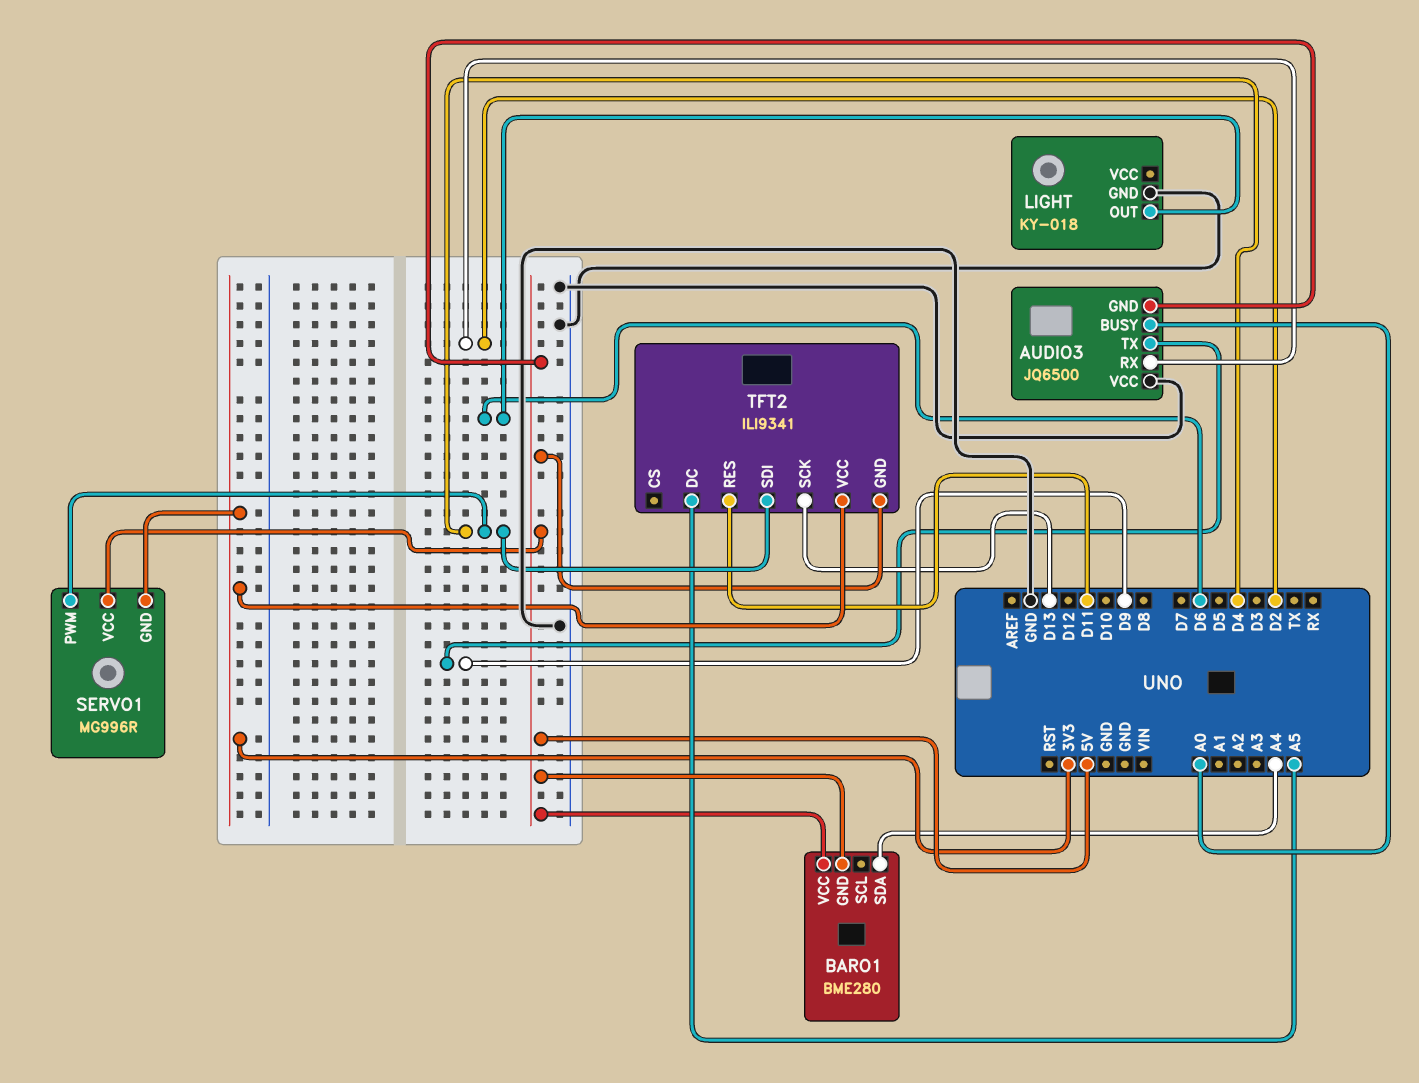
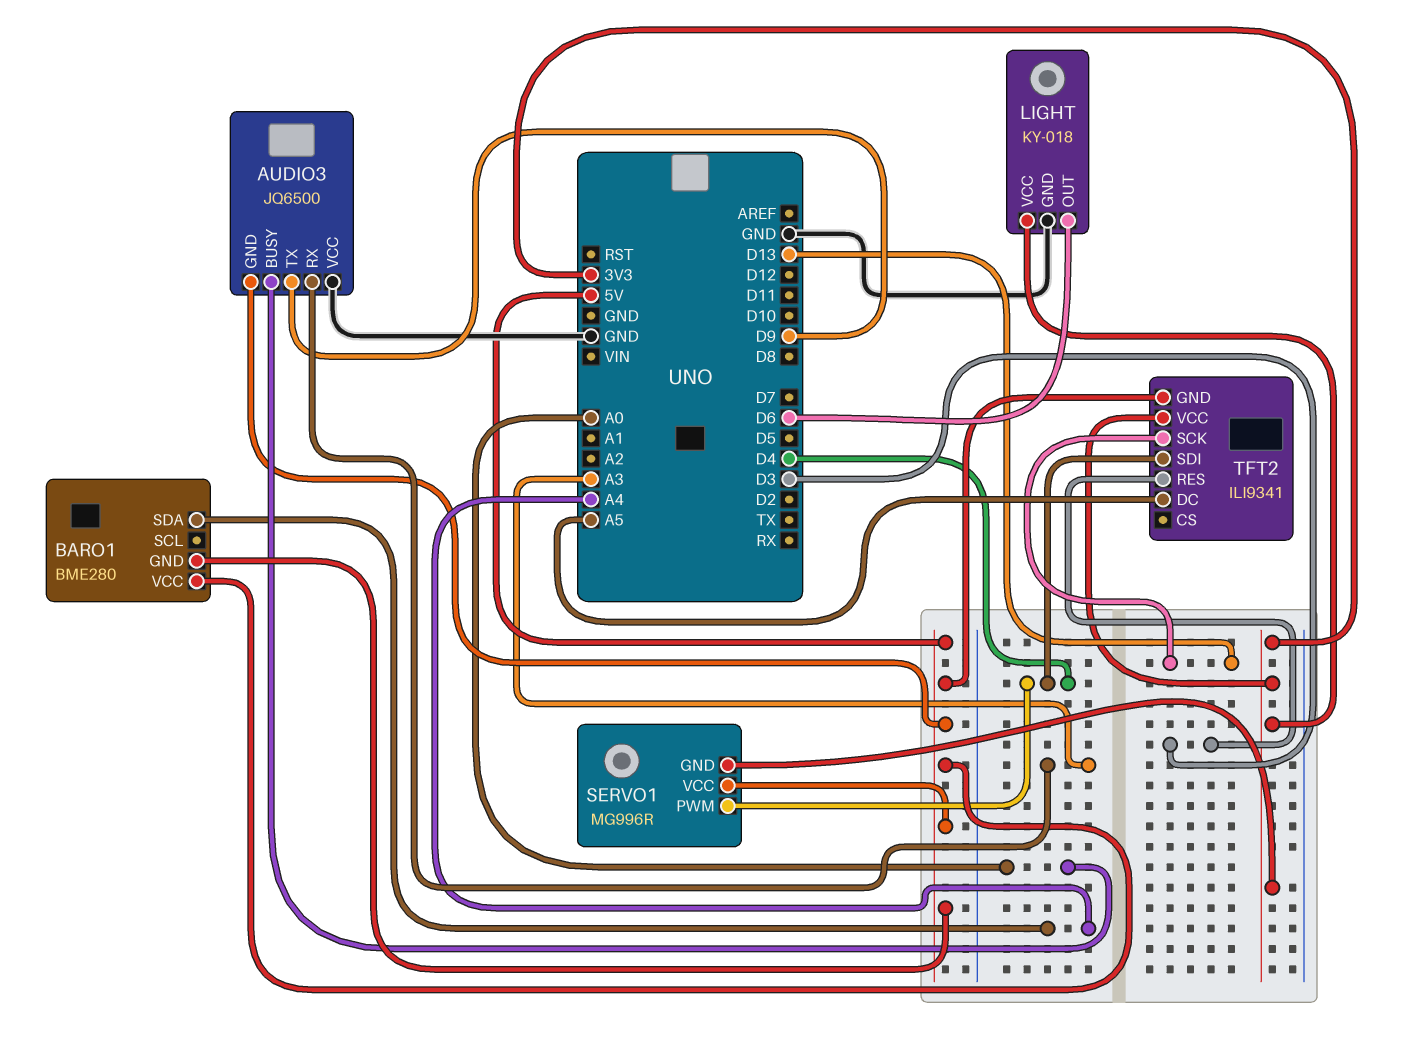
AUDIO3 pin RX: D2 -> A3
LIGHT pin VCC: none -> 3V3
TFT2 pin RES: D11 -> D3

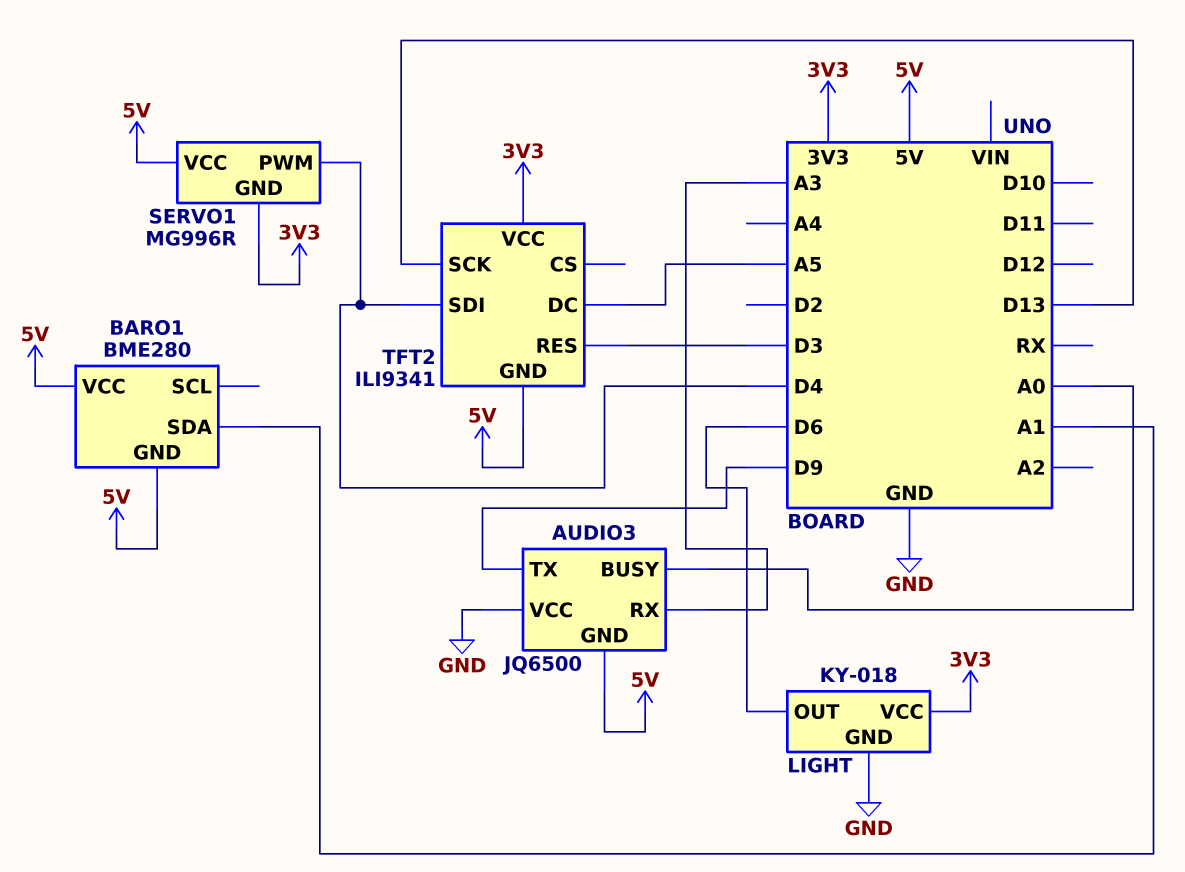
BARO1 pin SDA: A4 -> A1

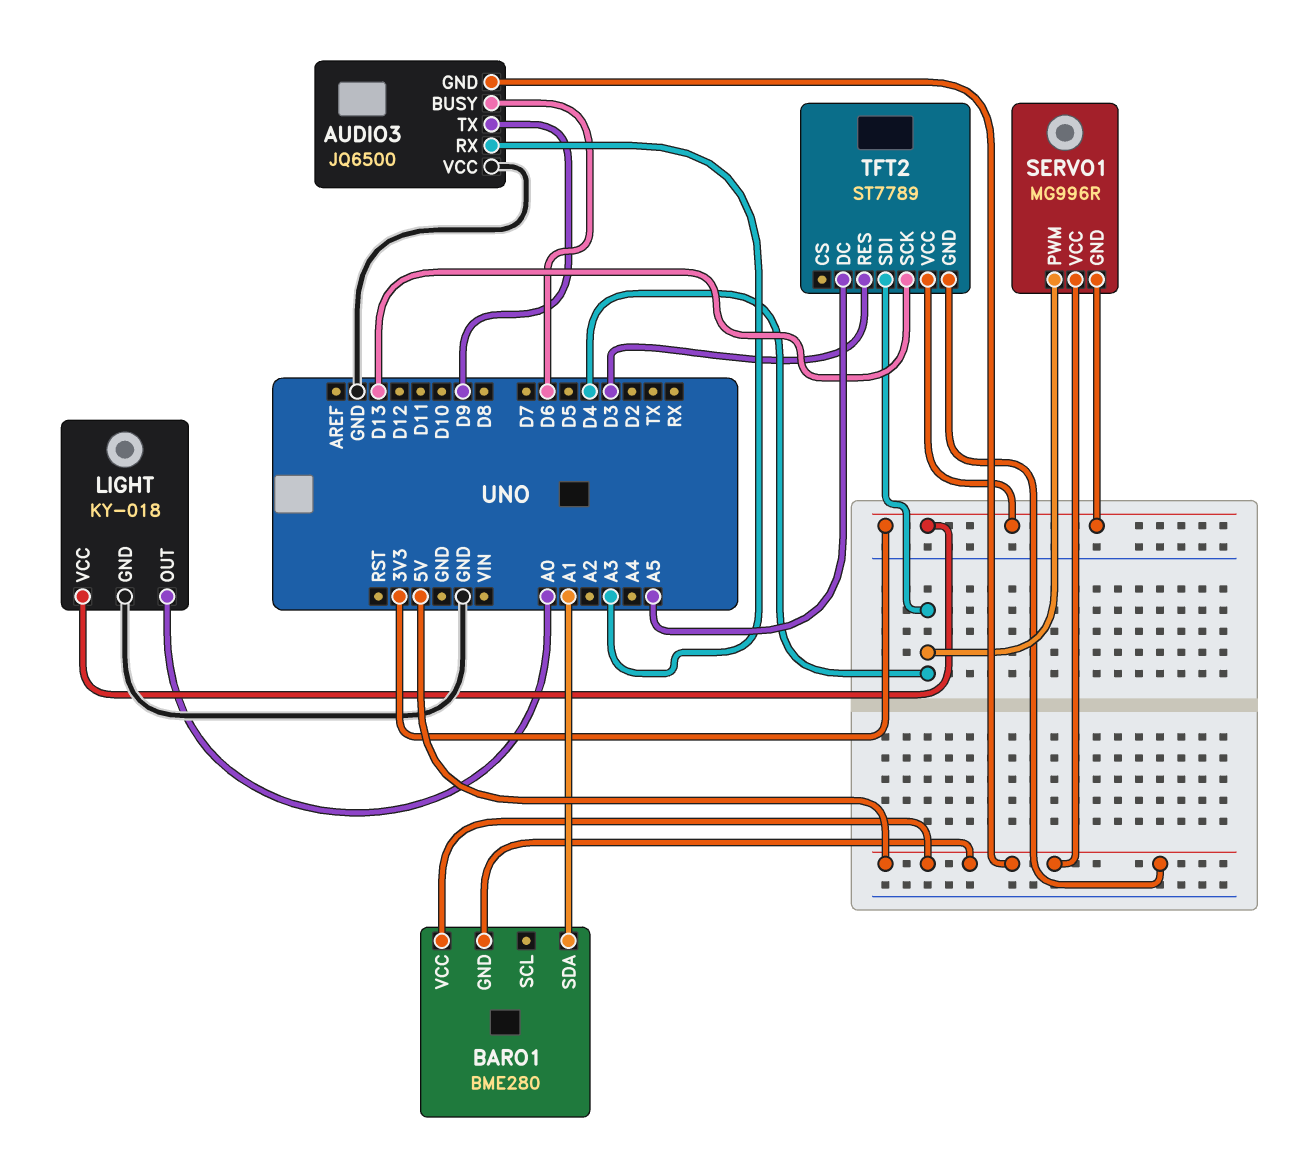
AUDIO3 pin BUSY: A0 -> D6
LIGHT pin OUT: D6 -> A0
TFT2: ILI9341 -> ST7789

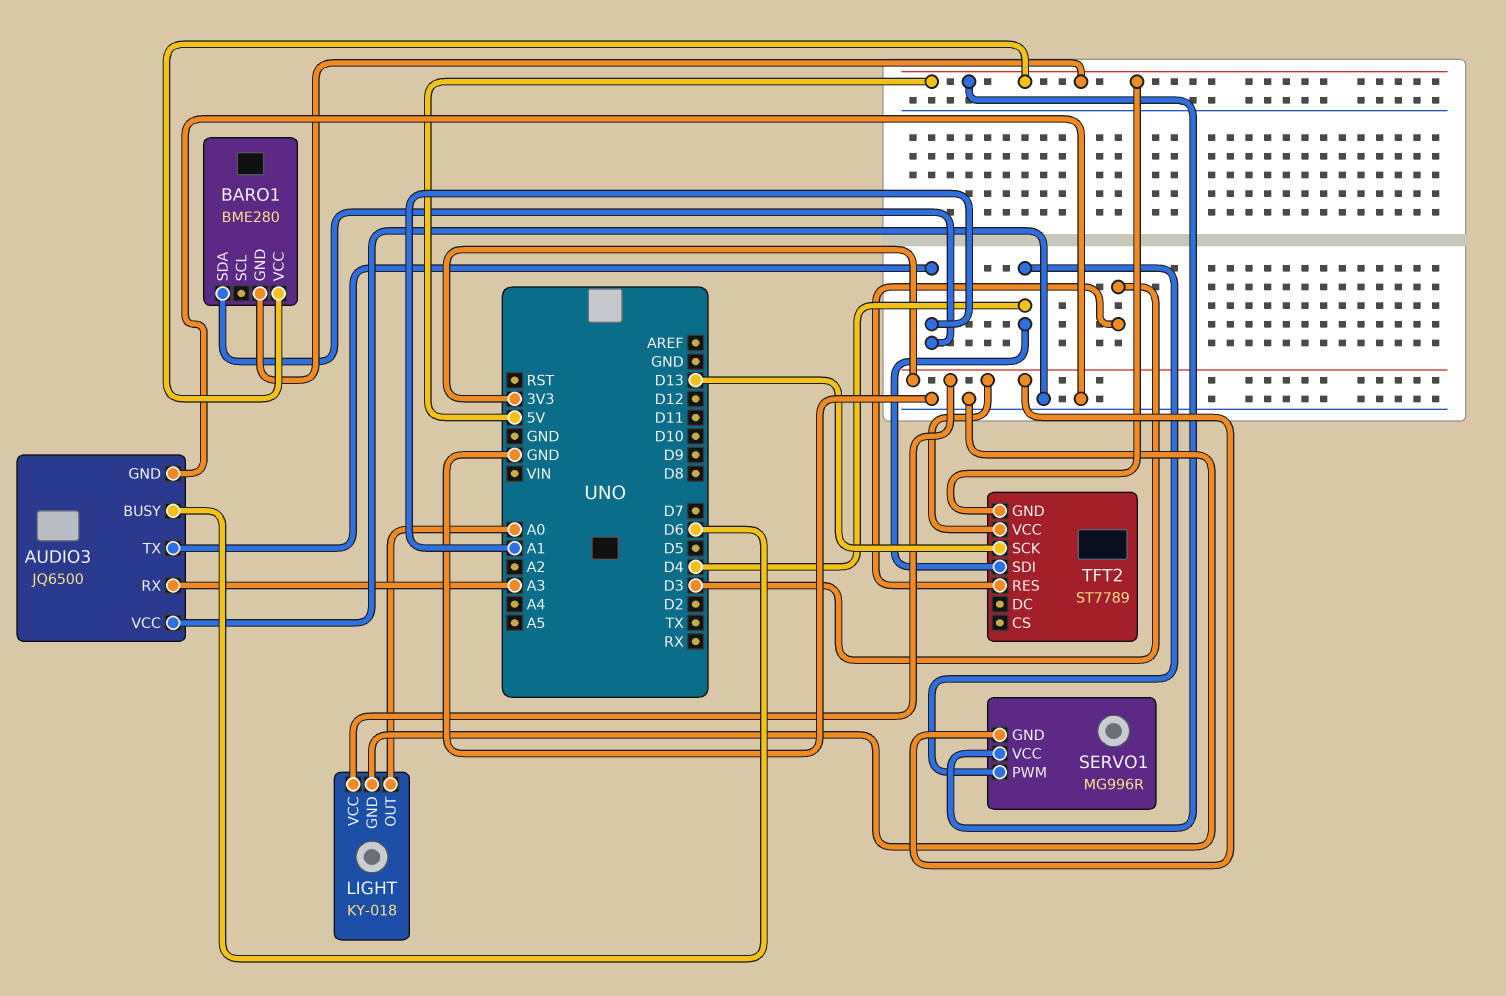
AUDIO3 pin GND: 5V -> GND
AUDIO3 pin TX: D9 -> A1
TFT2 pin DC: A5 -> none

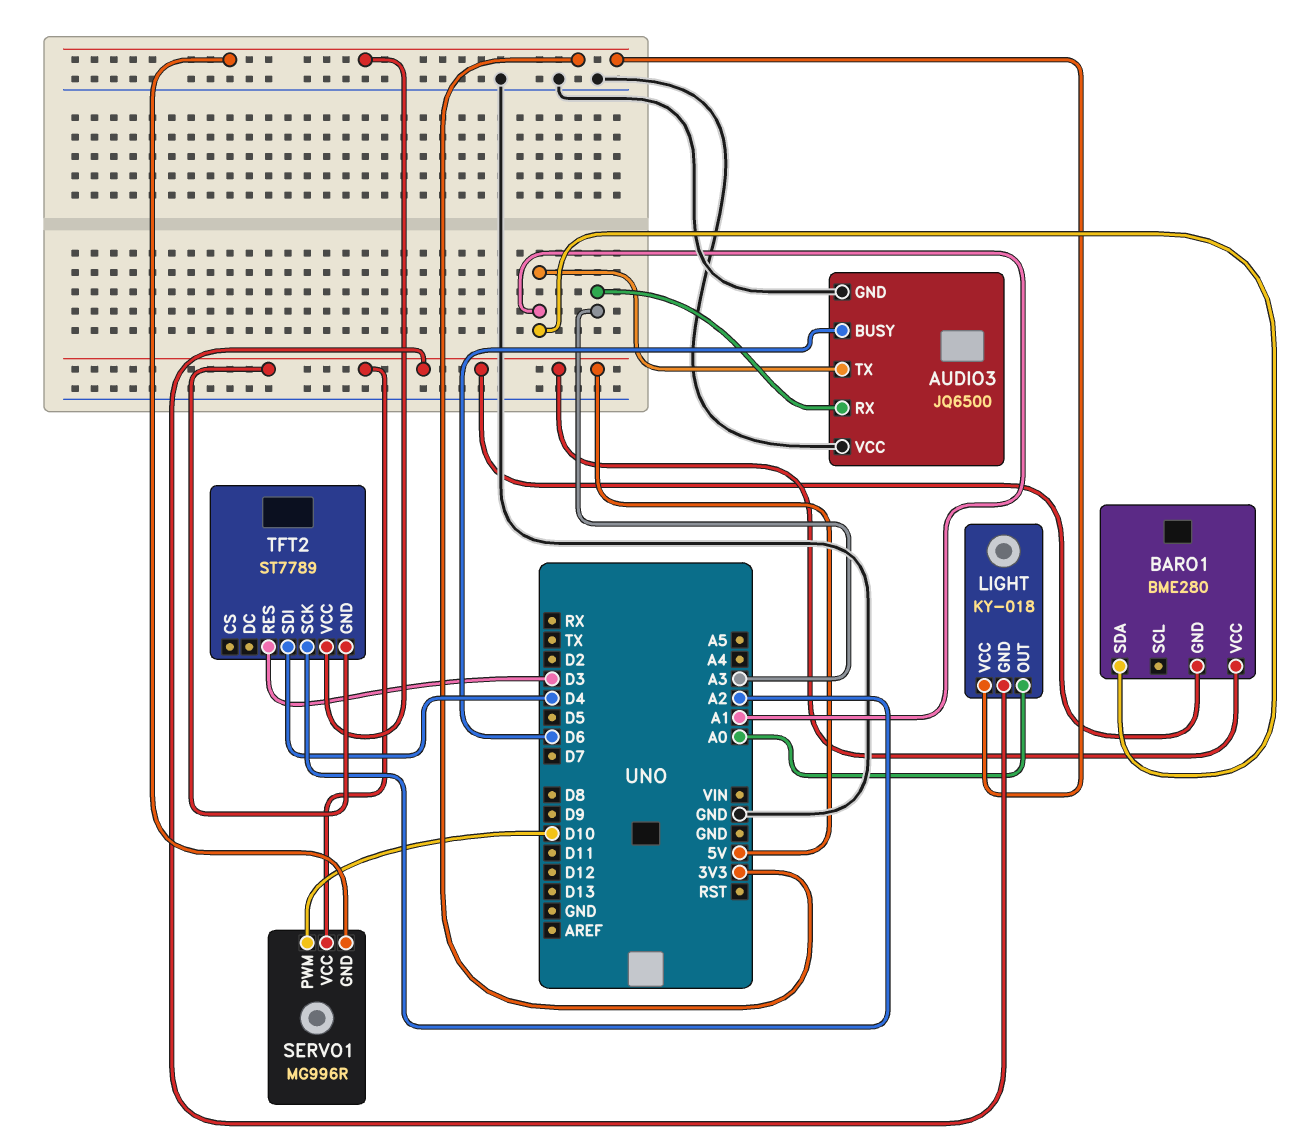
LIGHT pin GND: GND -> 5V
SERVO1 pin PWM: D4 -> D10
TFT2 pin SCK: D13 -> A2

